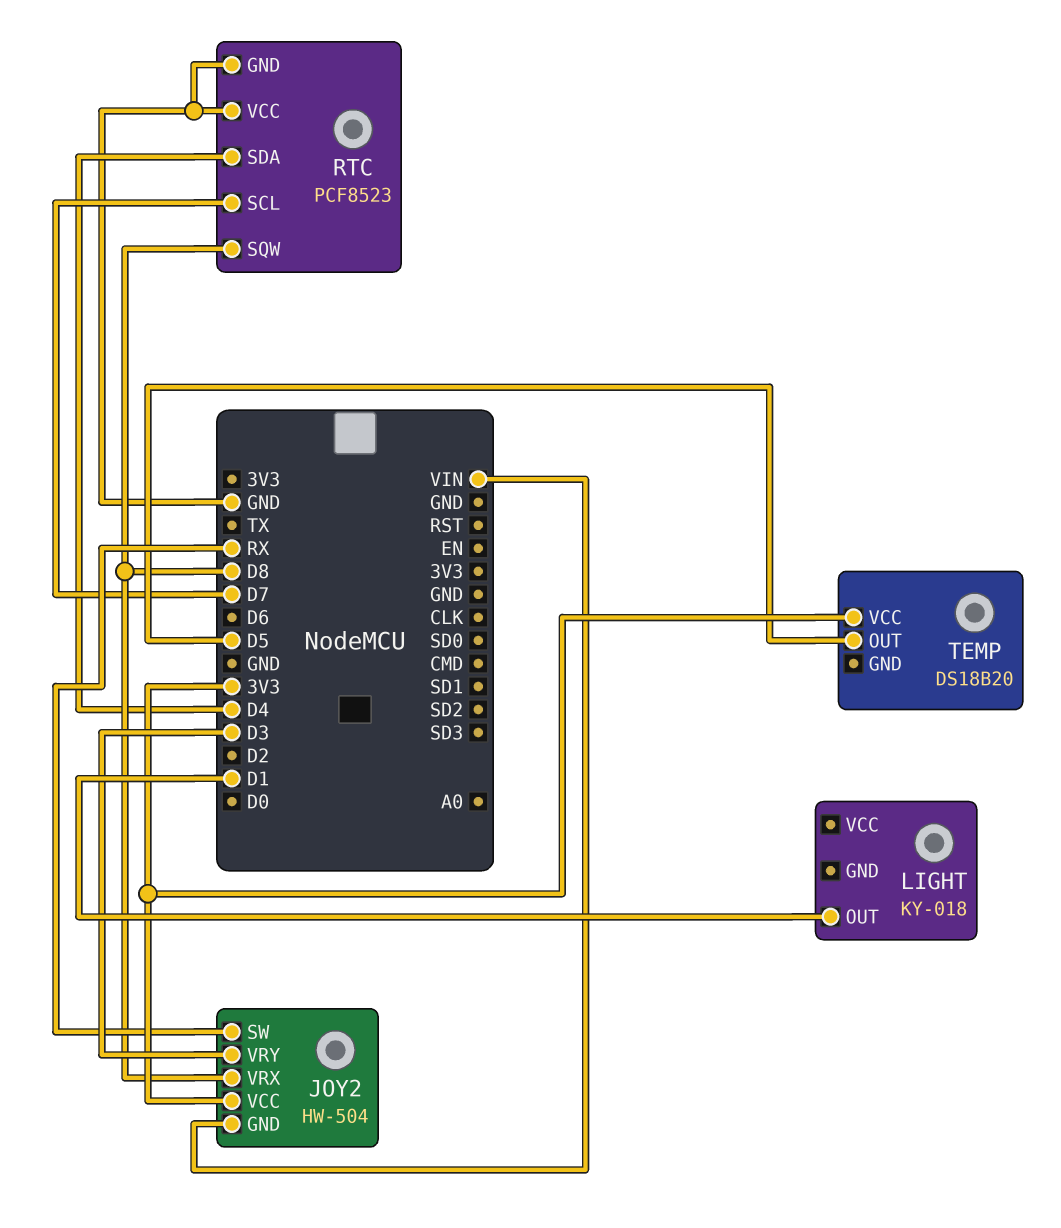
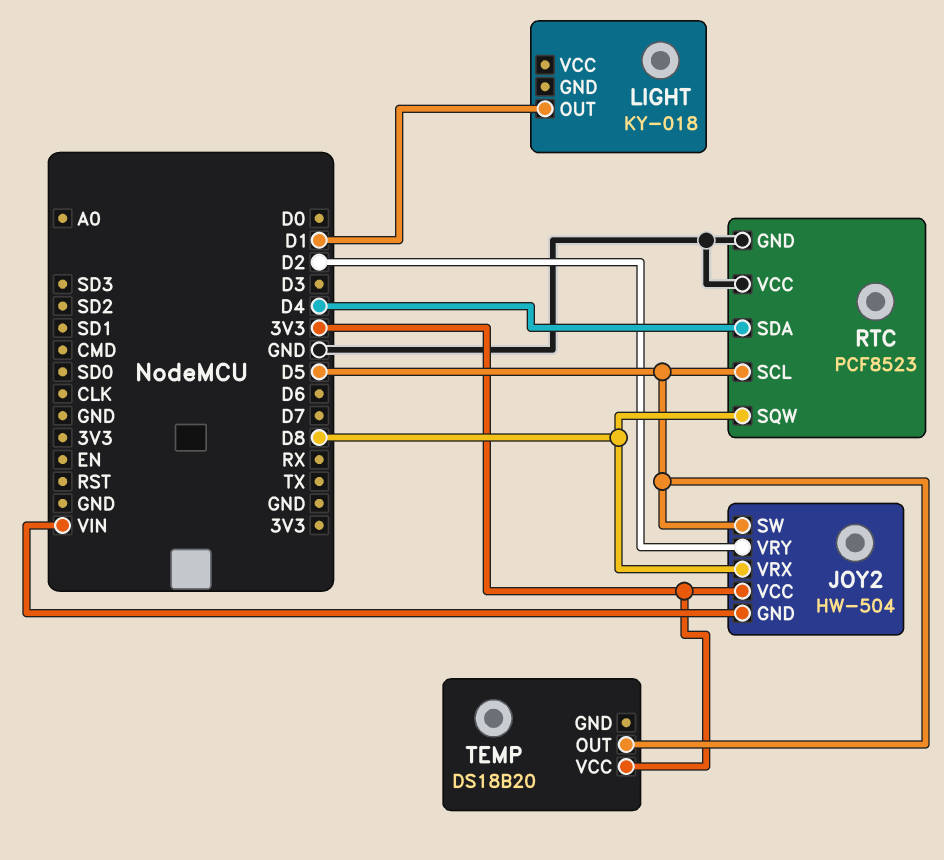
JOY2 pin SW: RX -> D5
JOY2 pin VRY: D3 -> D2
RTC pin SCL: D7 -> D5

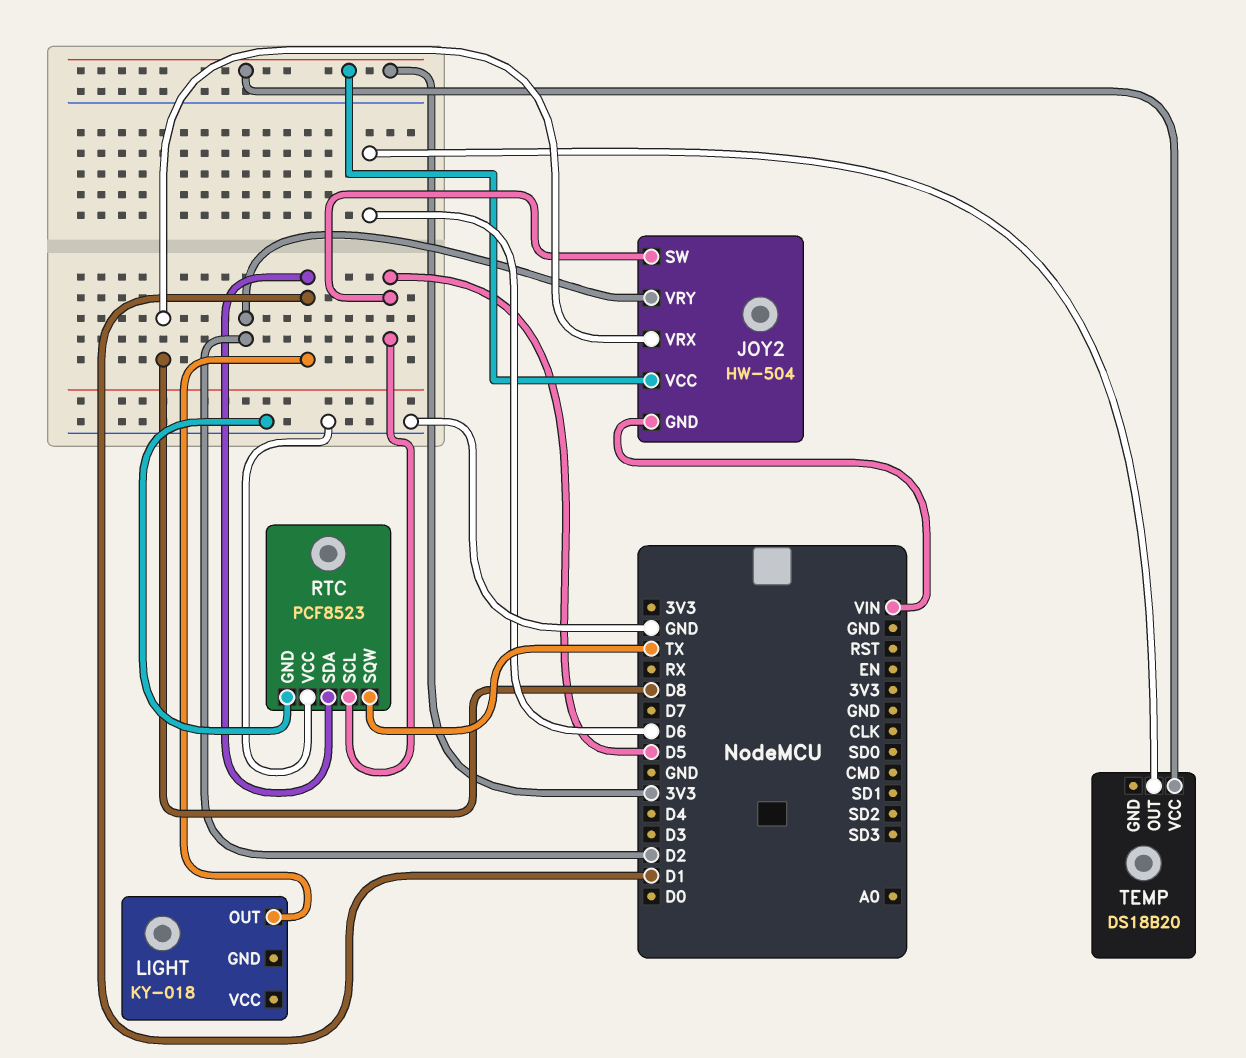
RTC pin SDA: D4 -> D1
RTC pin SQW: D8 -> TX
TEMP pin OUT: D5 -> D6

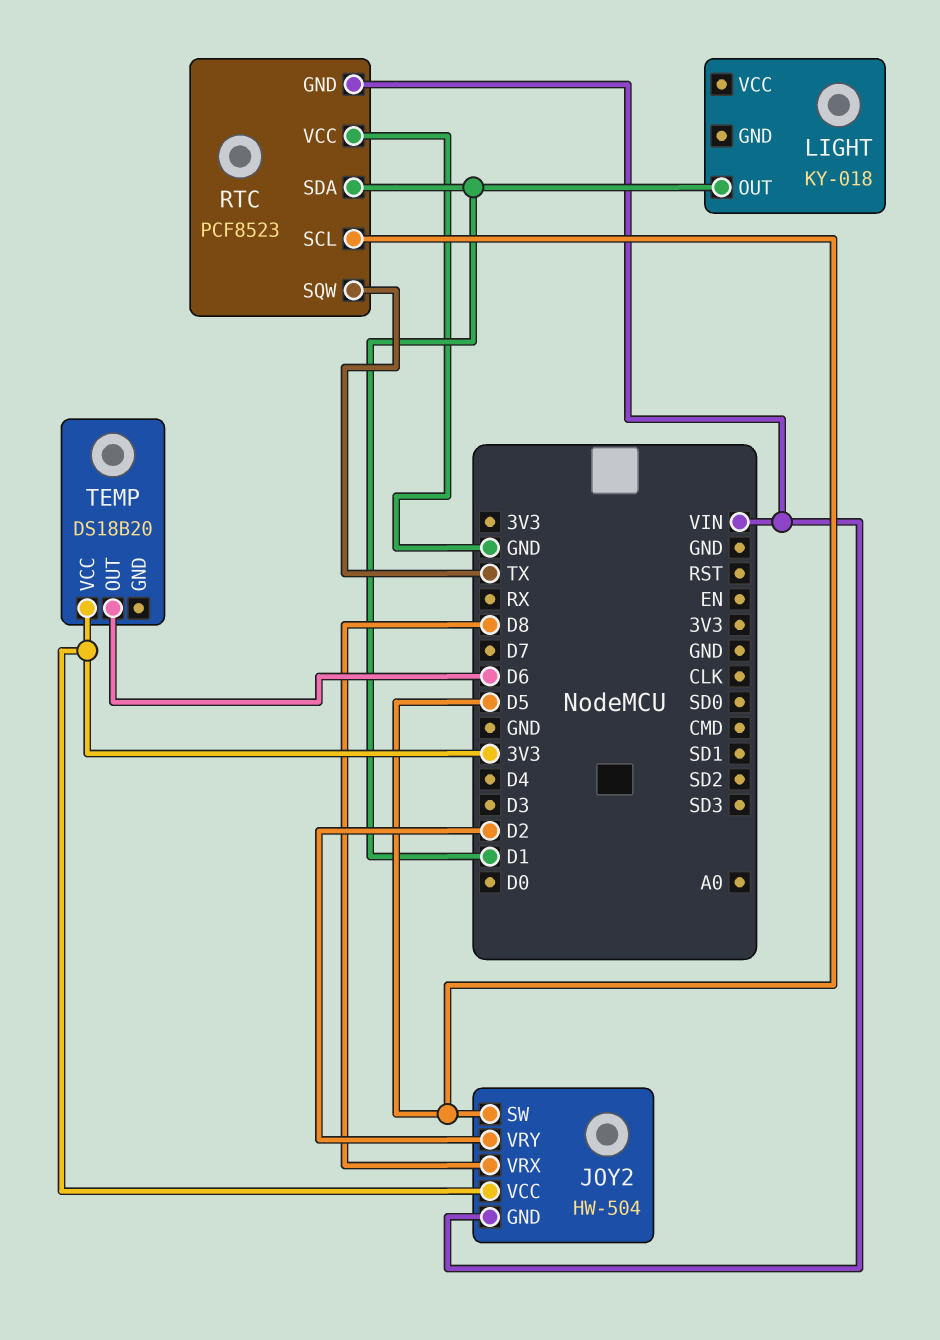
RTC pin GND: GND -> VIN

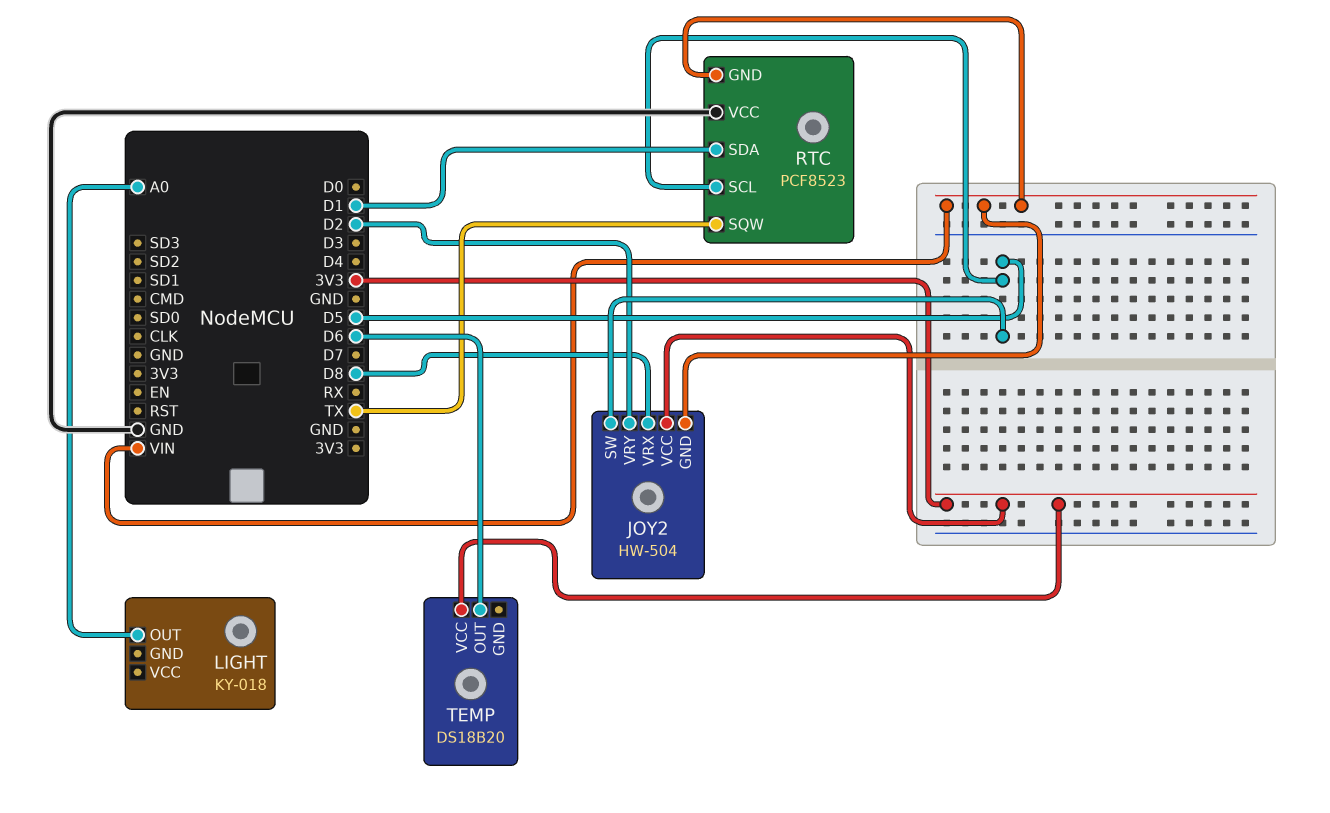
LIGHT pin OUT: D1 -> A0

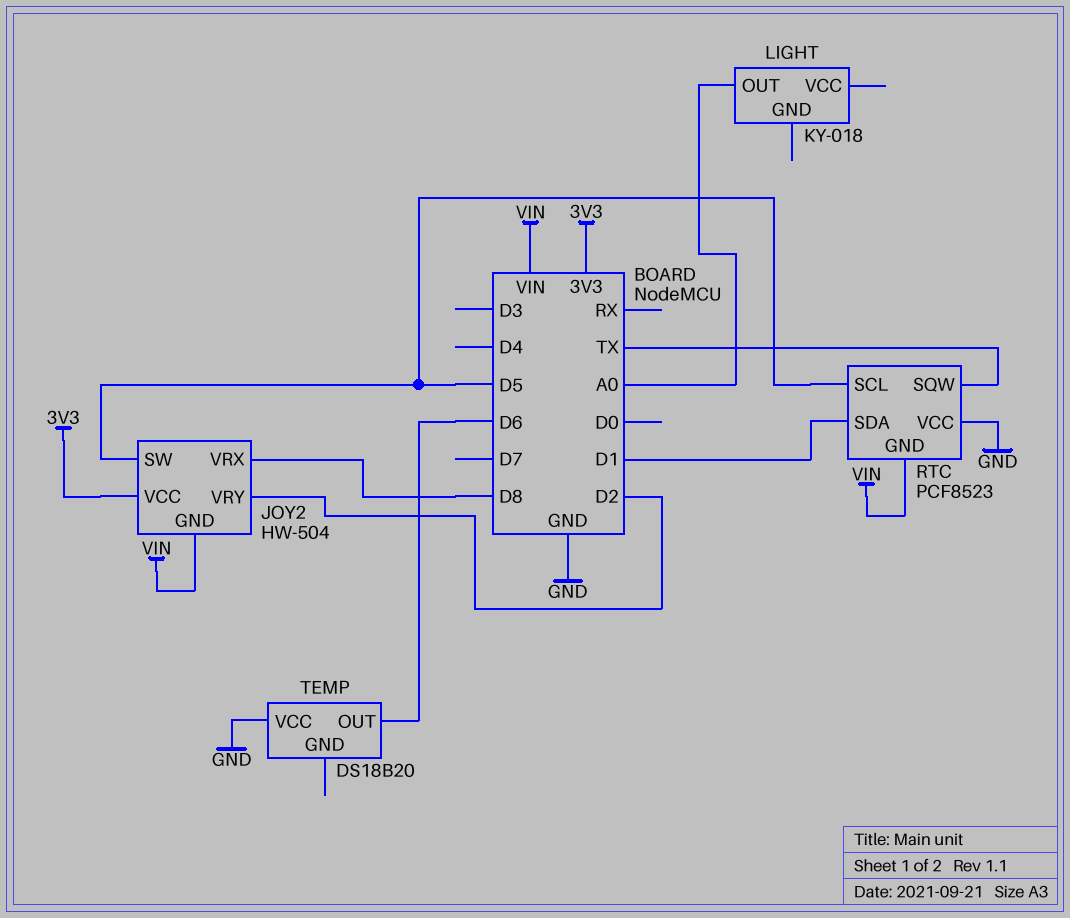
TEMP pin VCC: 3V3 -> GND

